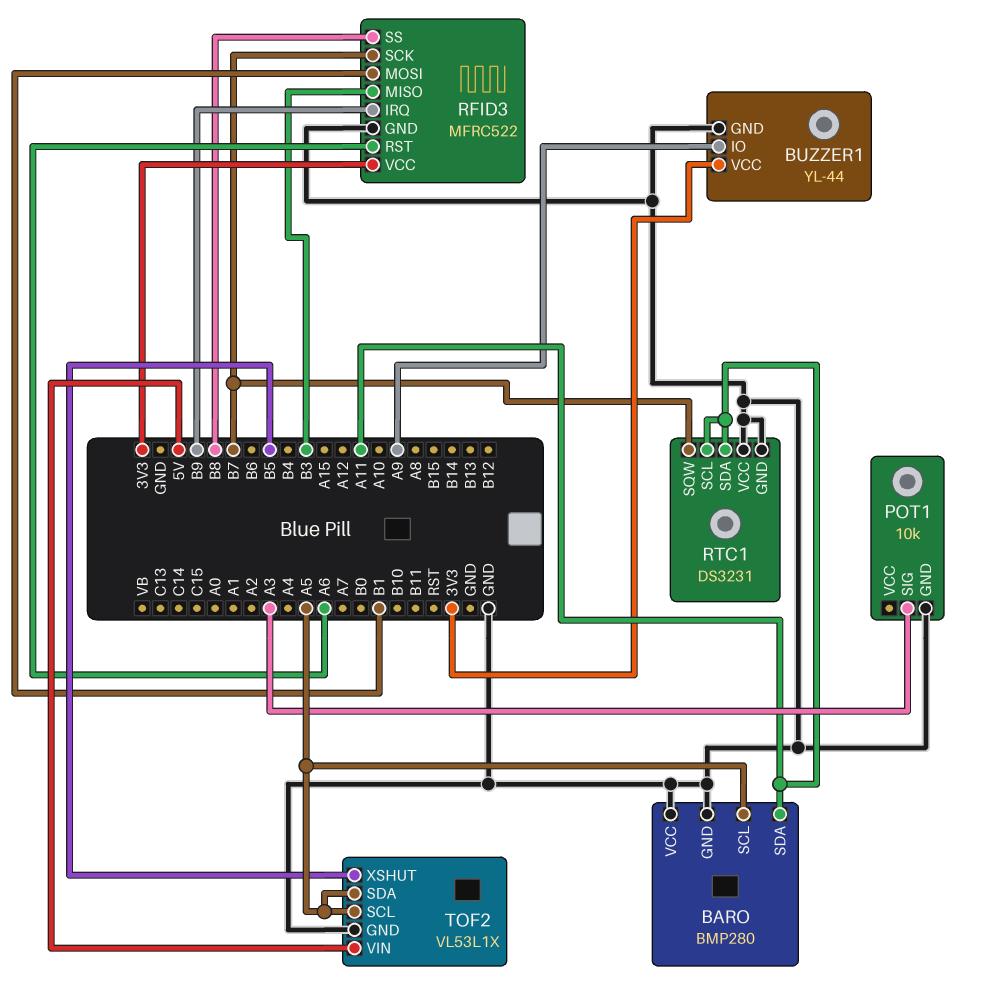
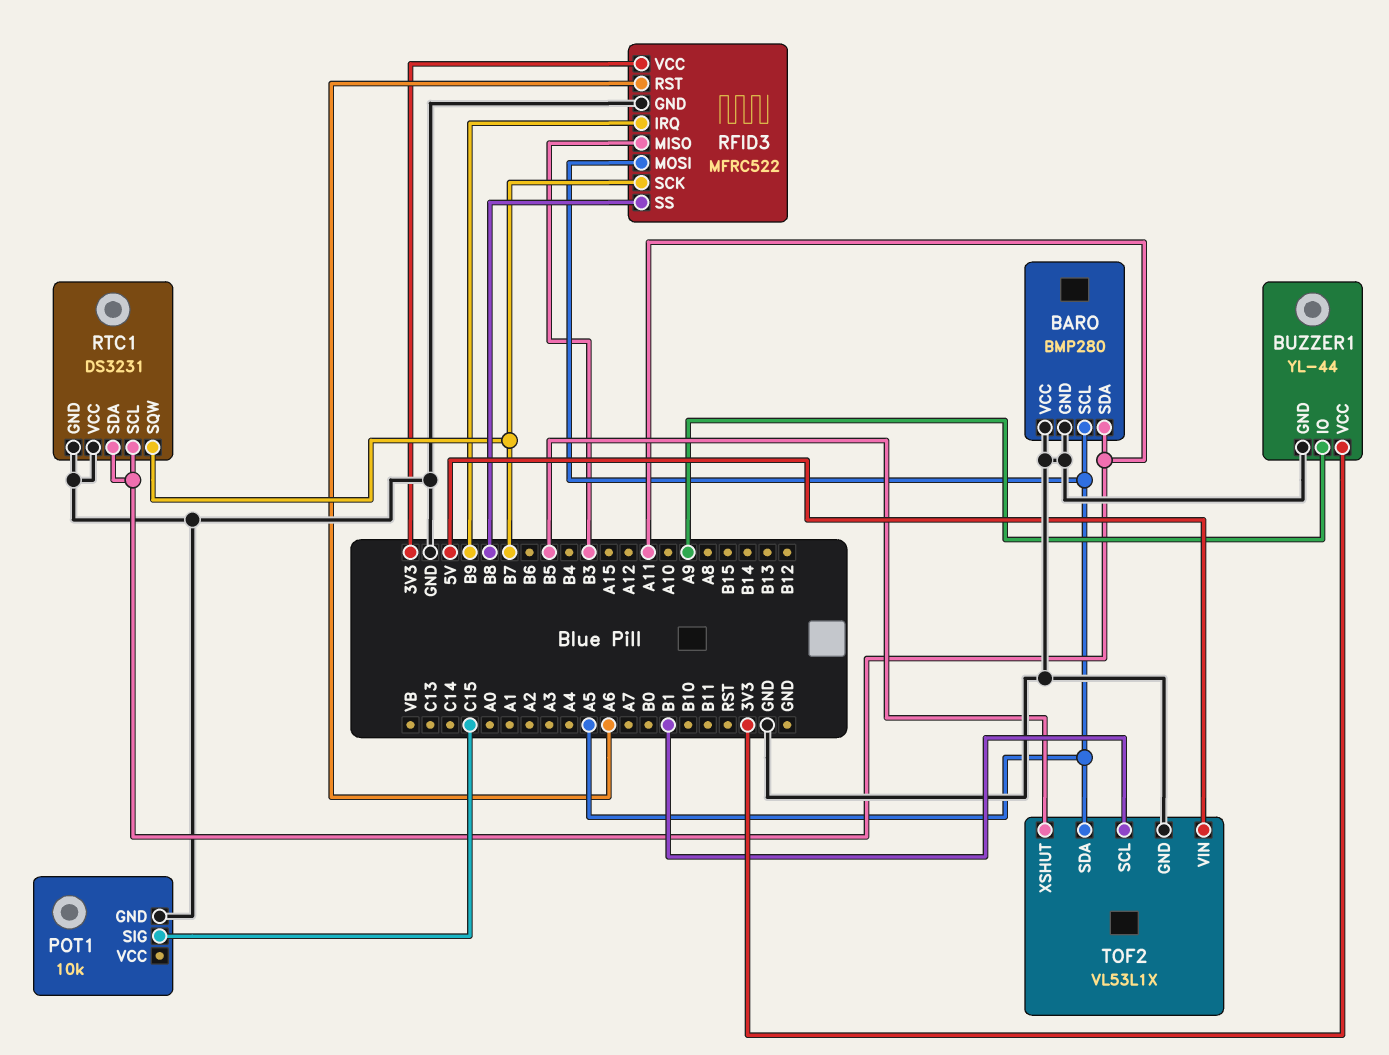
POT1 pin SIG: A3 -> C15
RFID3 pin MOSI: B1 -> A5
TOF2 pin SCL: A5 -> B1

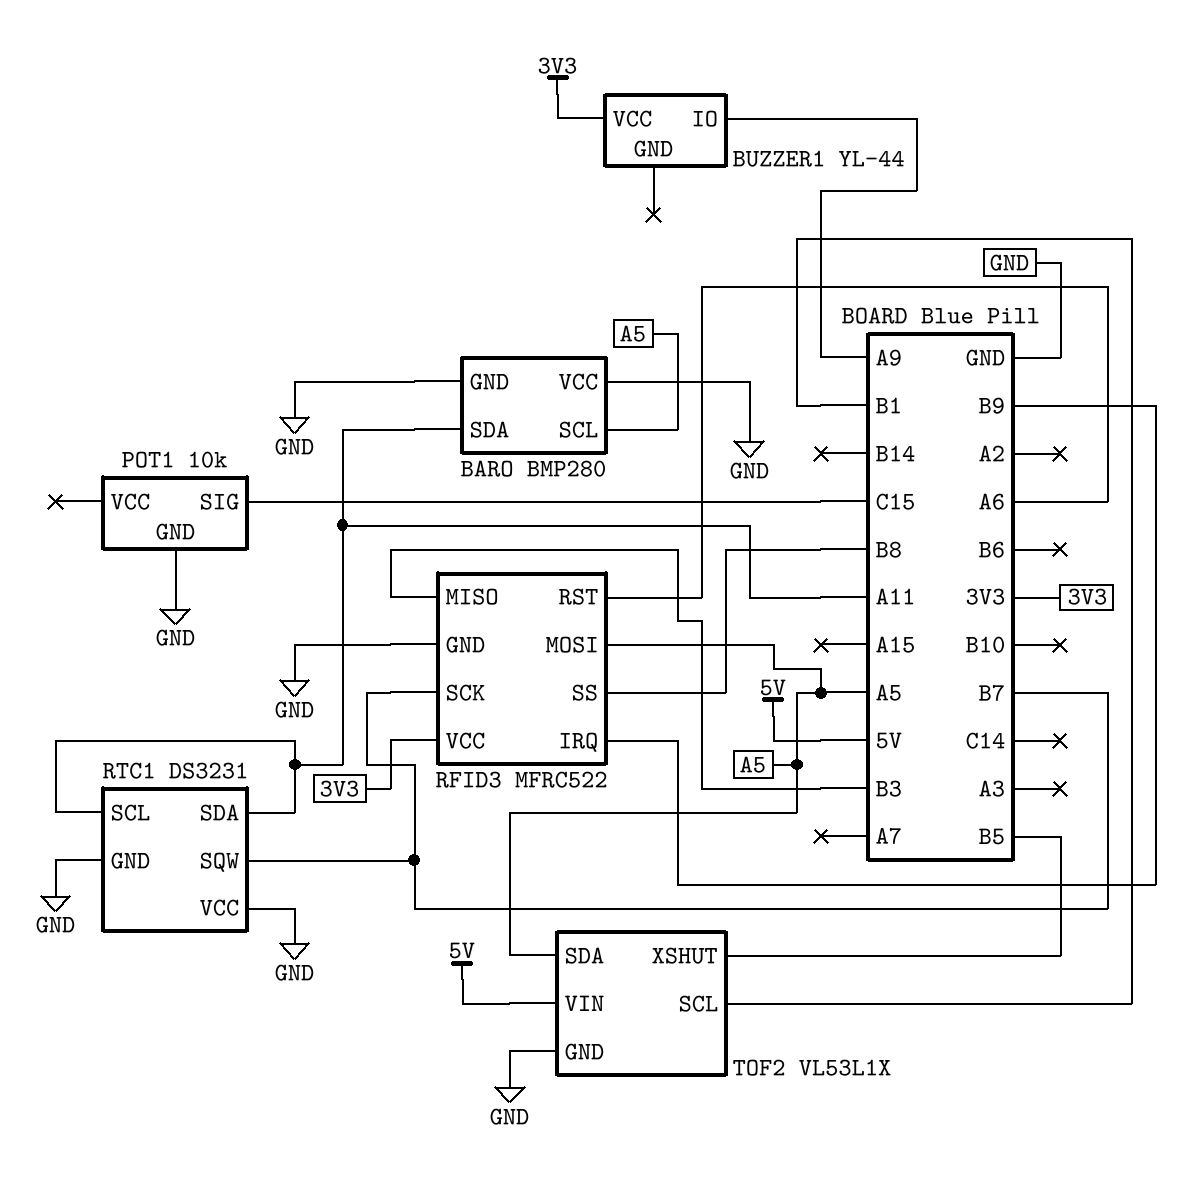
BUZZER1 pin GND: GND -> none

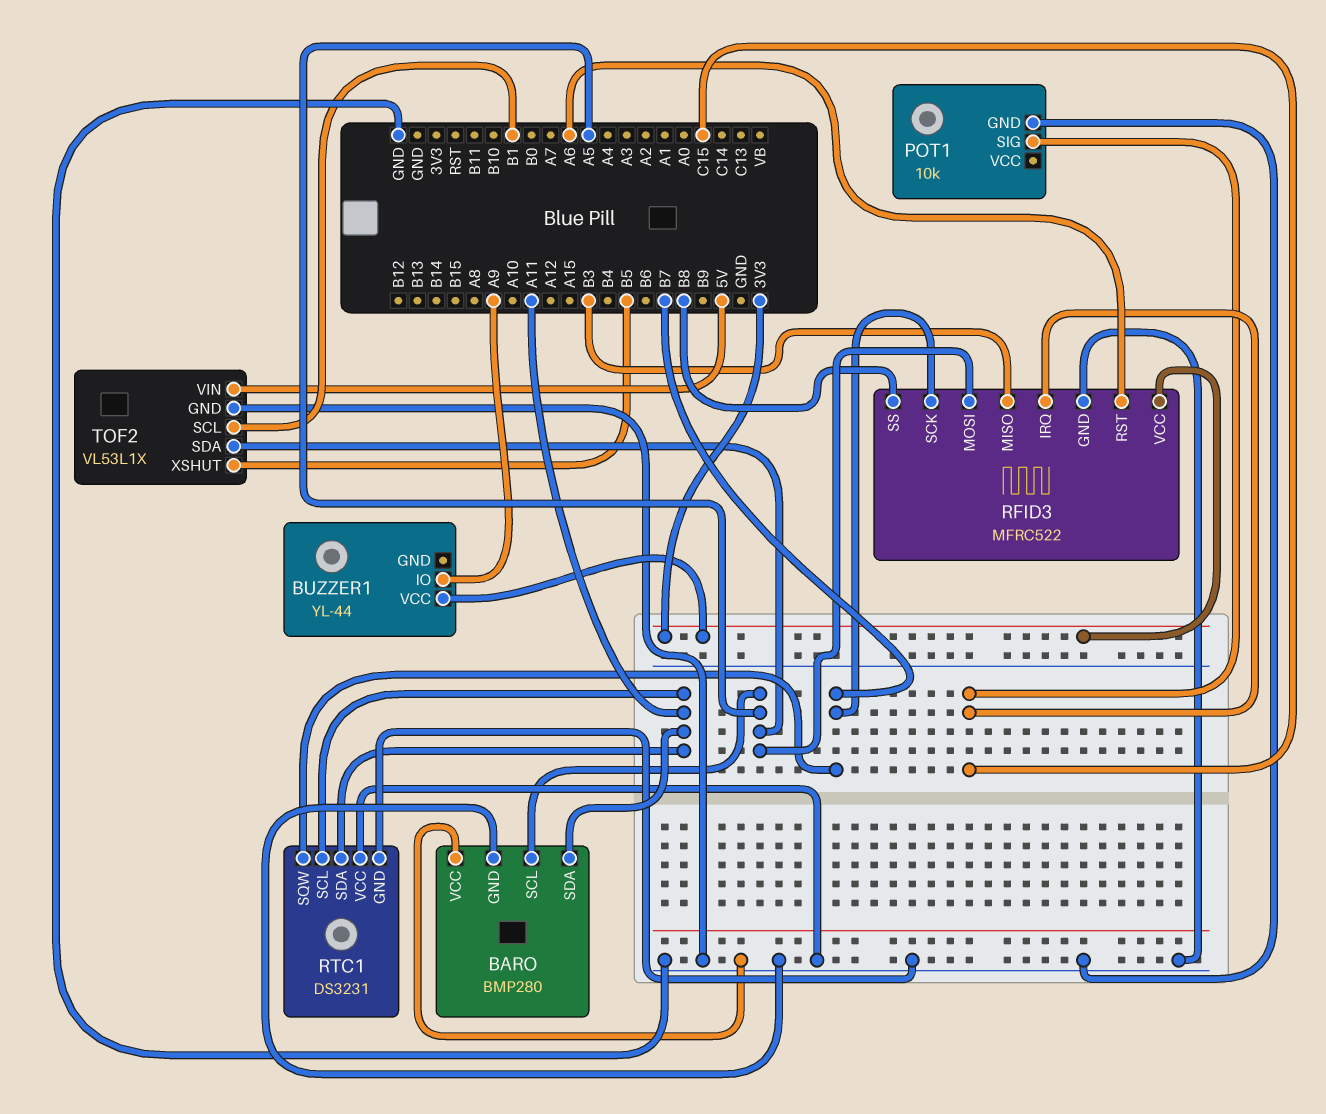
RFID3 pin IRQ: B9 -> C15

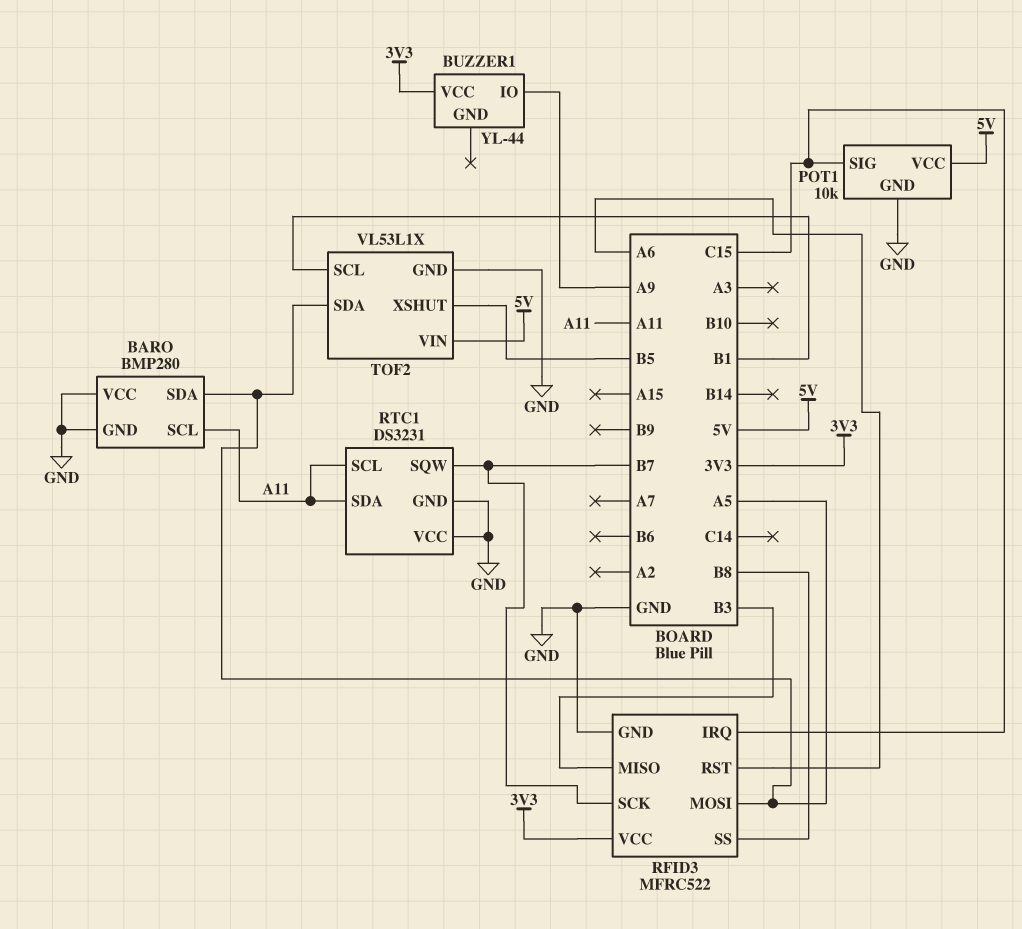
BARO pin SCL: A5 -> A11
BARO pin SDA: A11 -> A5
POT1 pin VCC: none -> 5V

